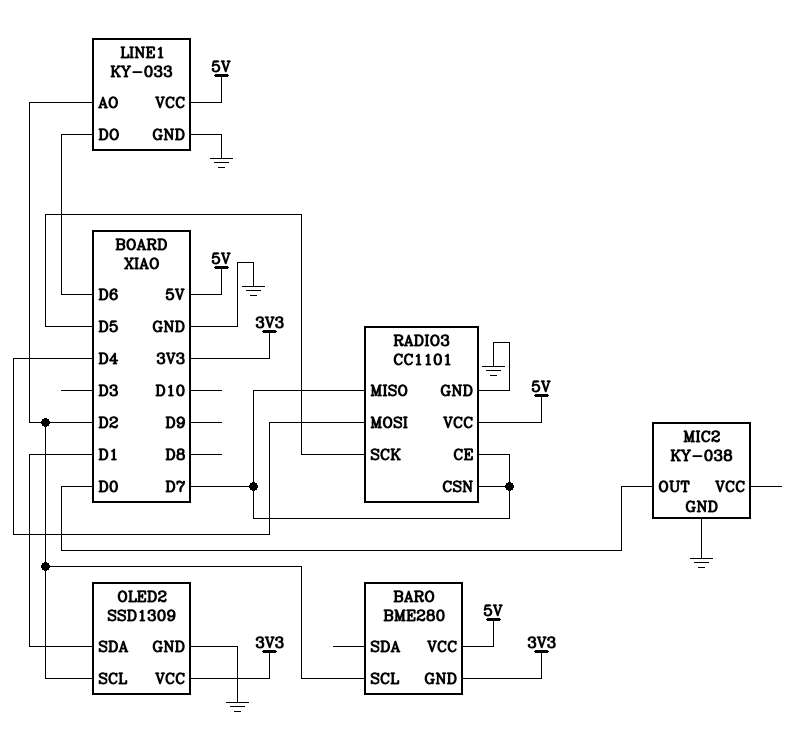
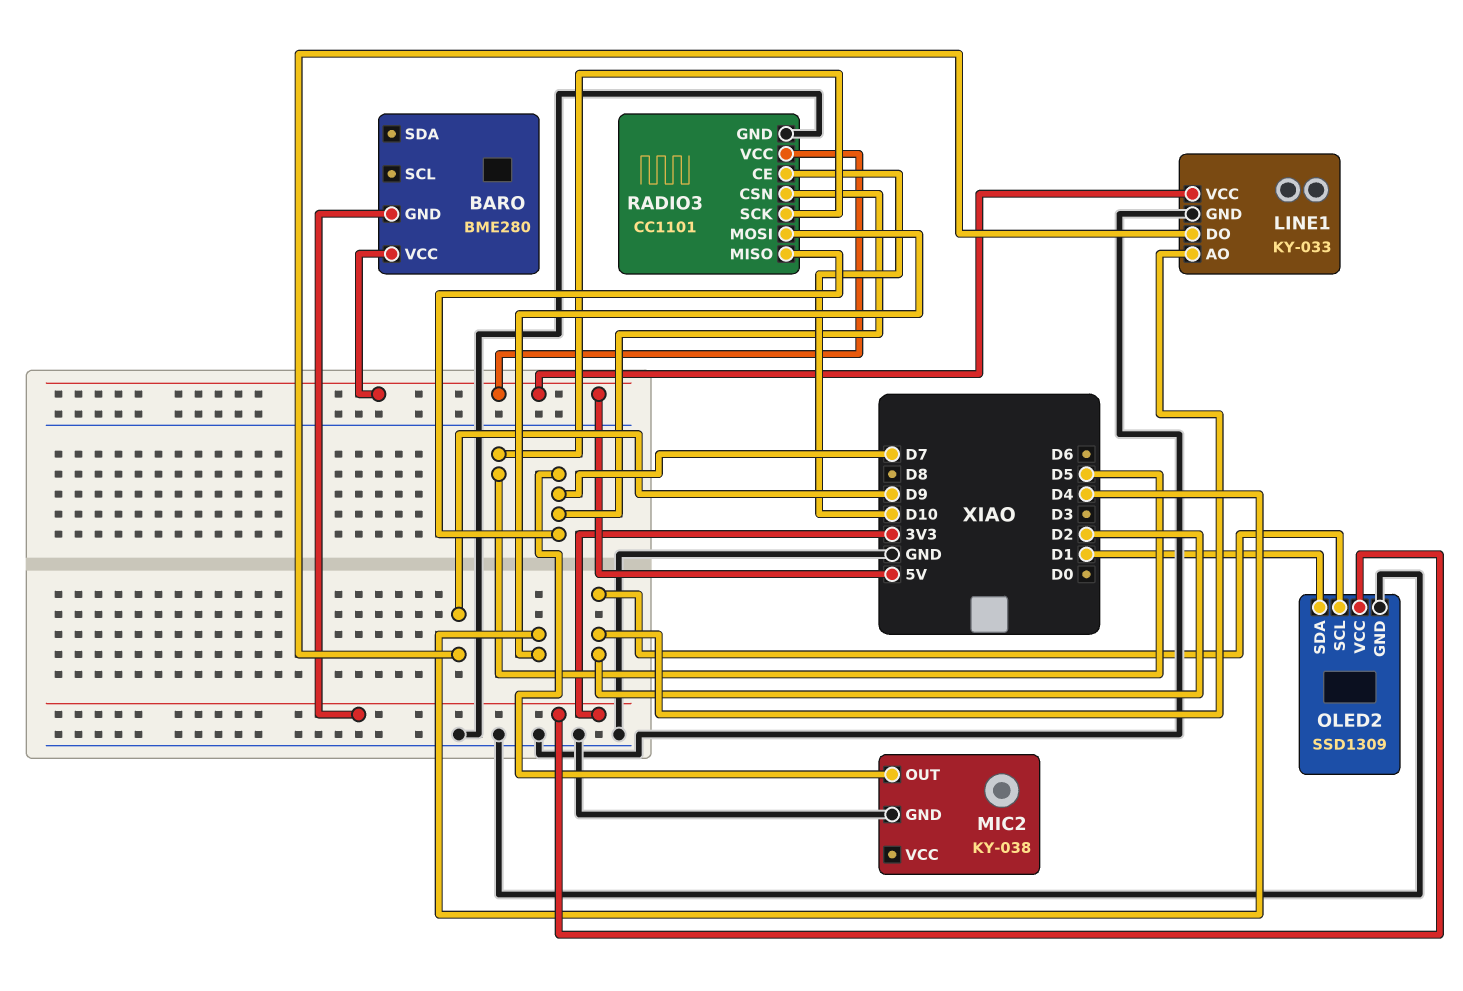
BARO pin SCL: D2 -> none
LINE1 pin DO: D6 -> D9
MIC2 pin OUT: D0 -> D7
RADIO3 pin CE: D7 -> D10

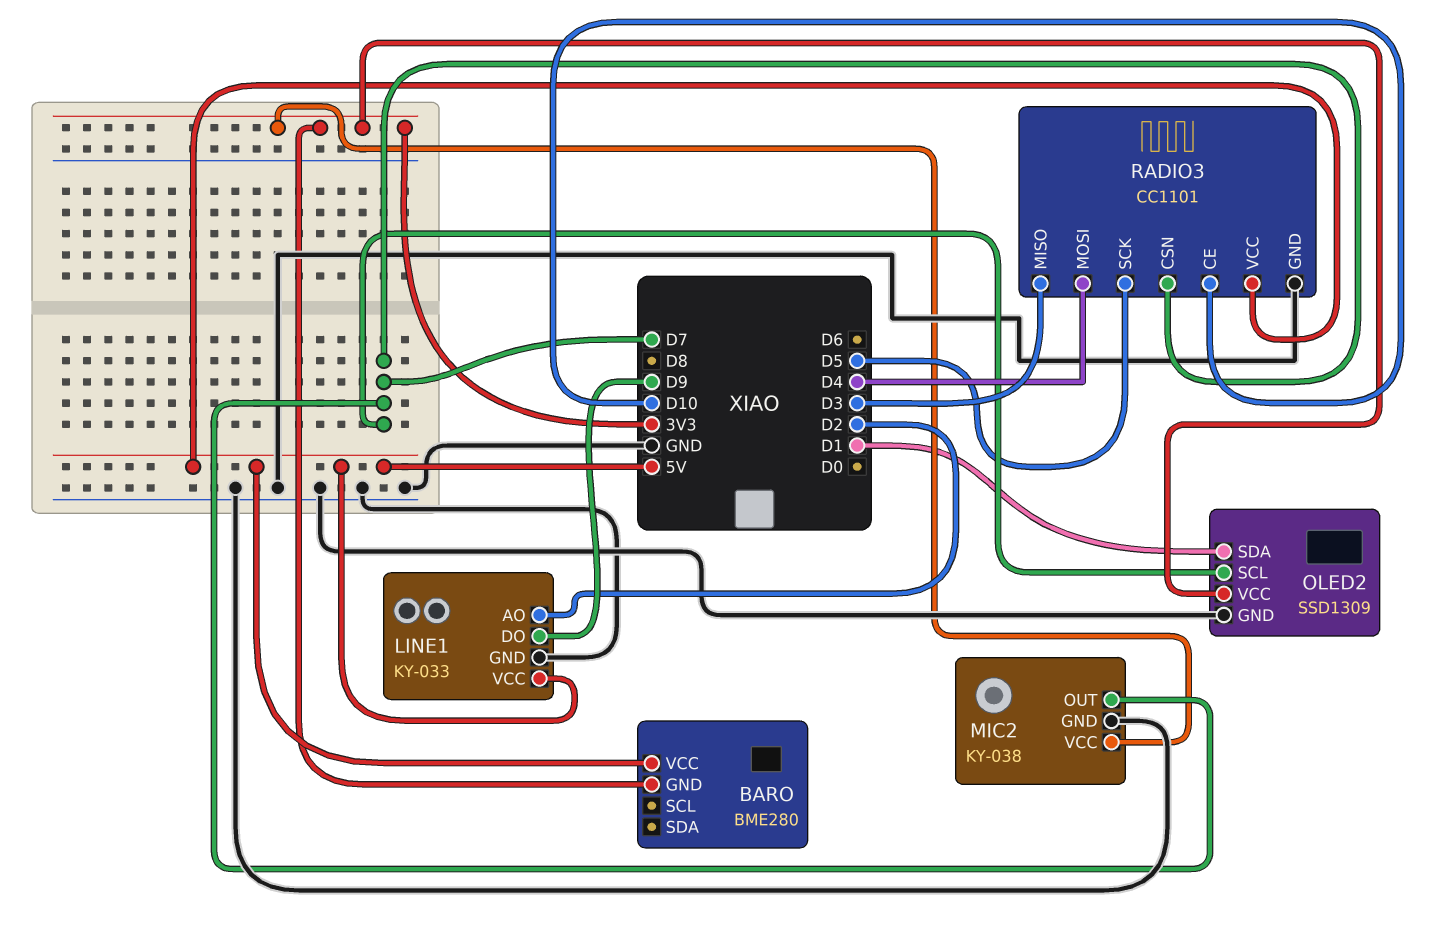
MIC2 pin VCC: none -> 3V3
OLED2 pin SCL: D2 -> D7
RADIO3 pin MISO: D7 -> D3

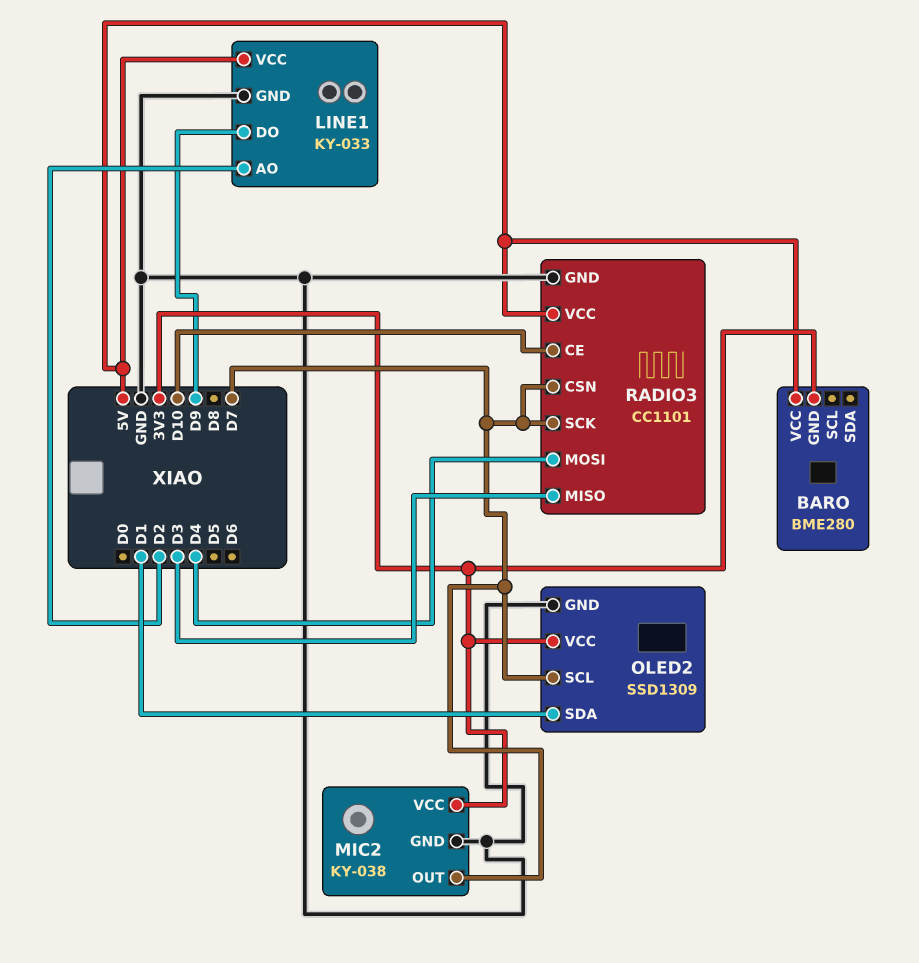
RADIO3 pin SCK: D5 -> D7

